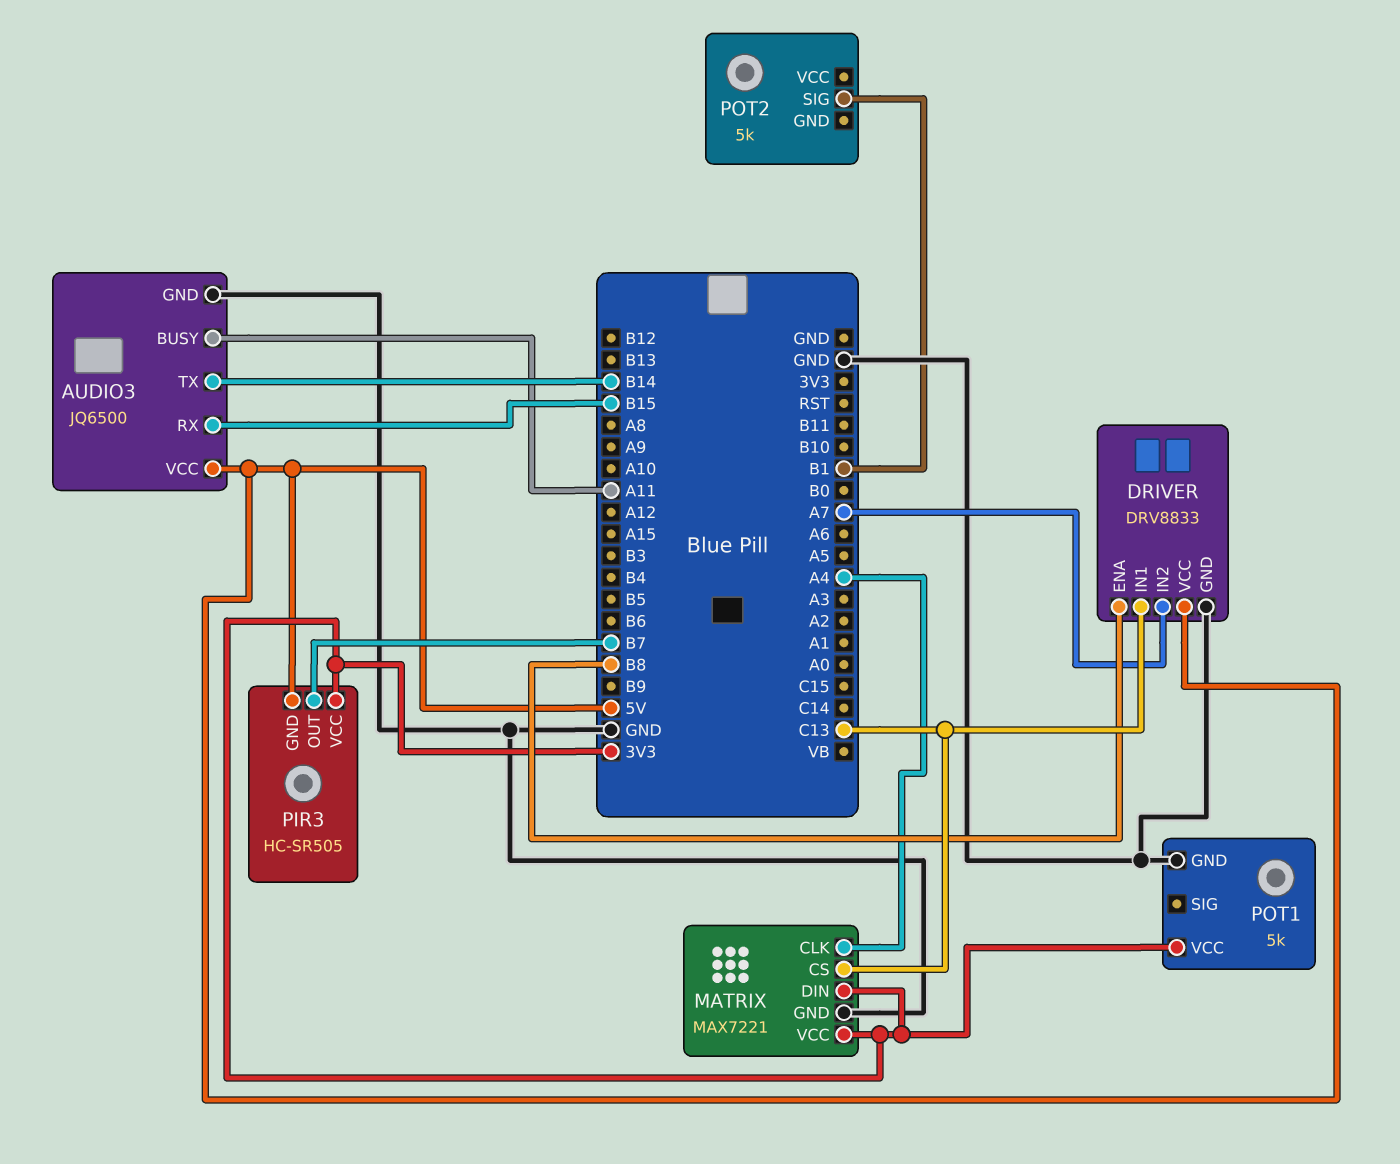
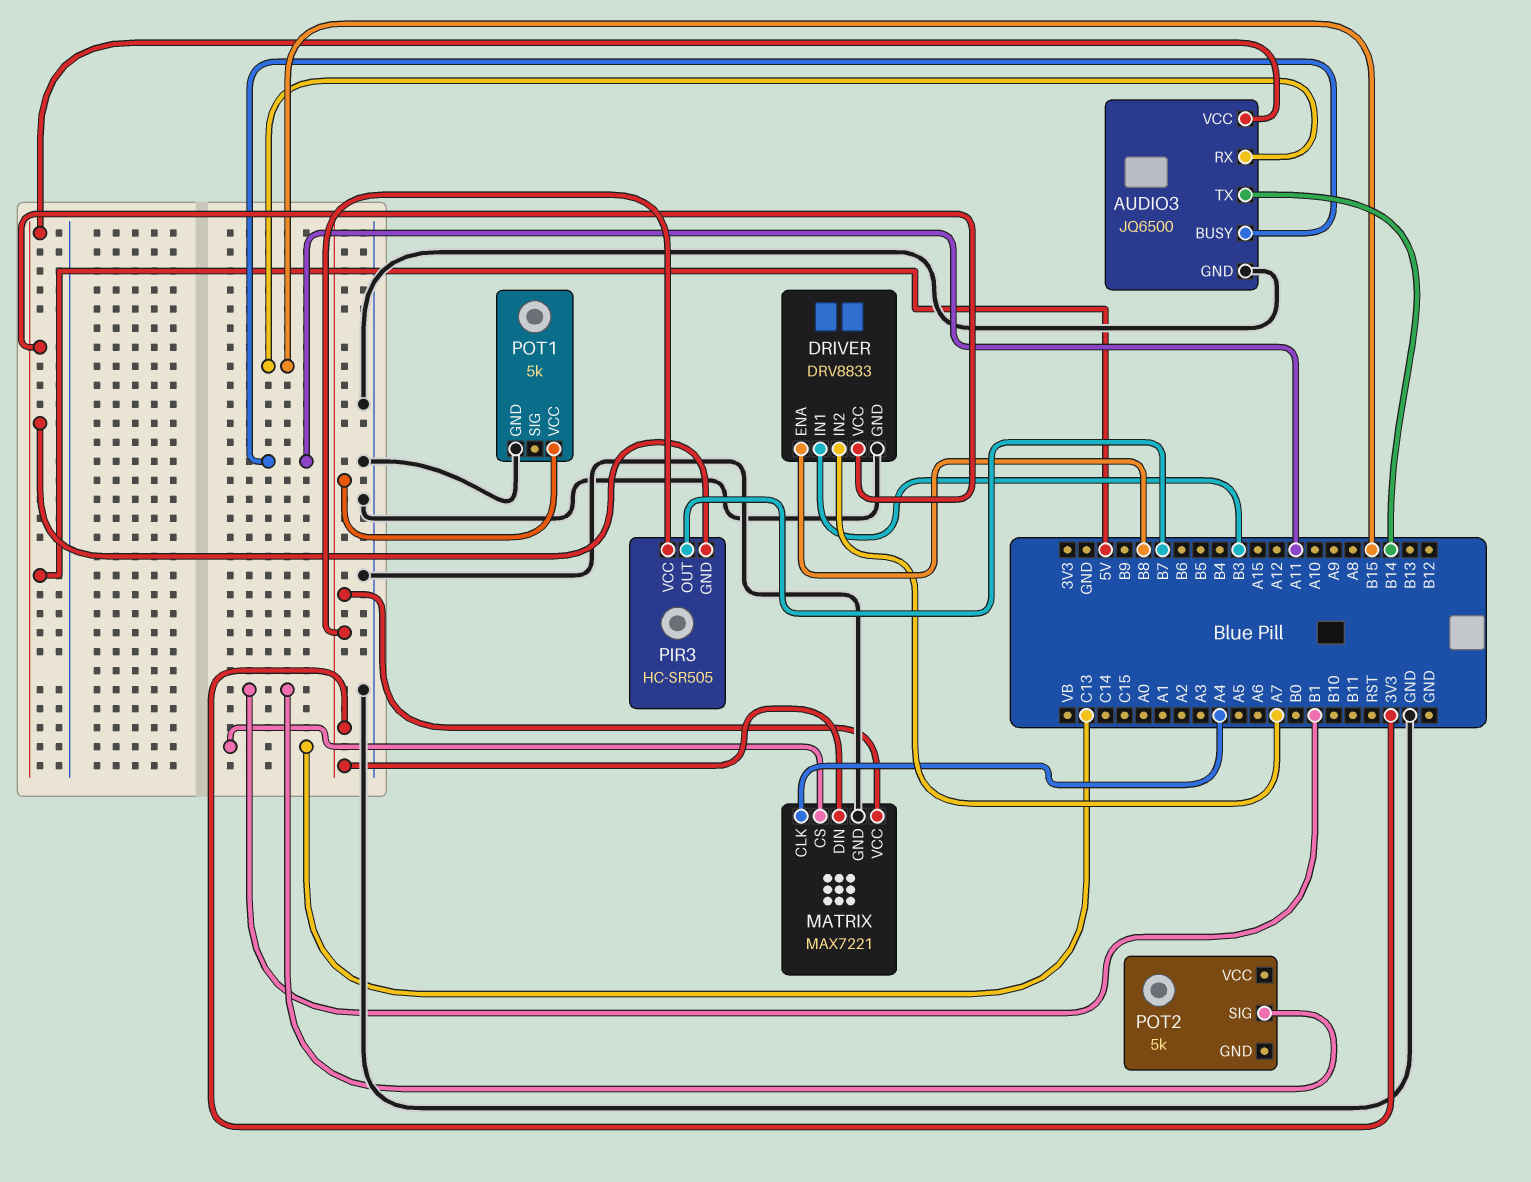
DRIVER pin IN1: C13 -> B3

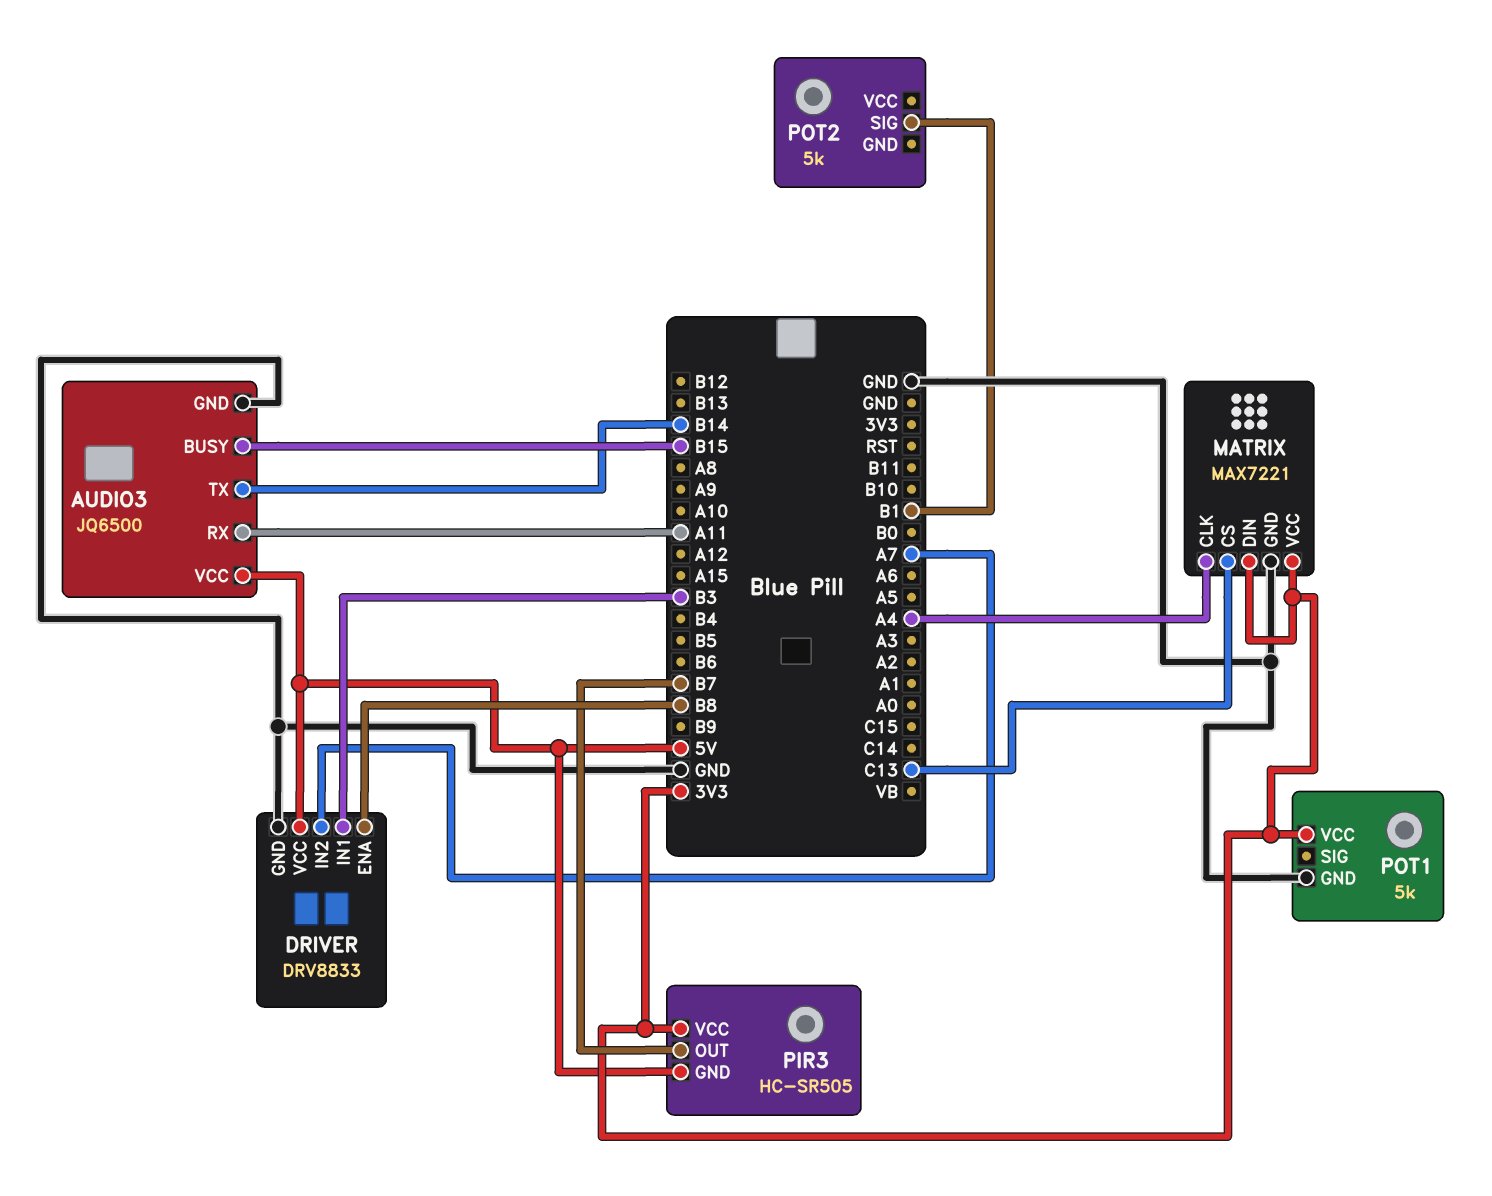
AUDIO3 pin BUSY: A11 -> B15
AUDIO3 pin RX: B15 -> A11

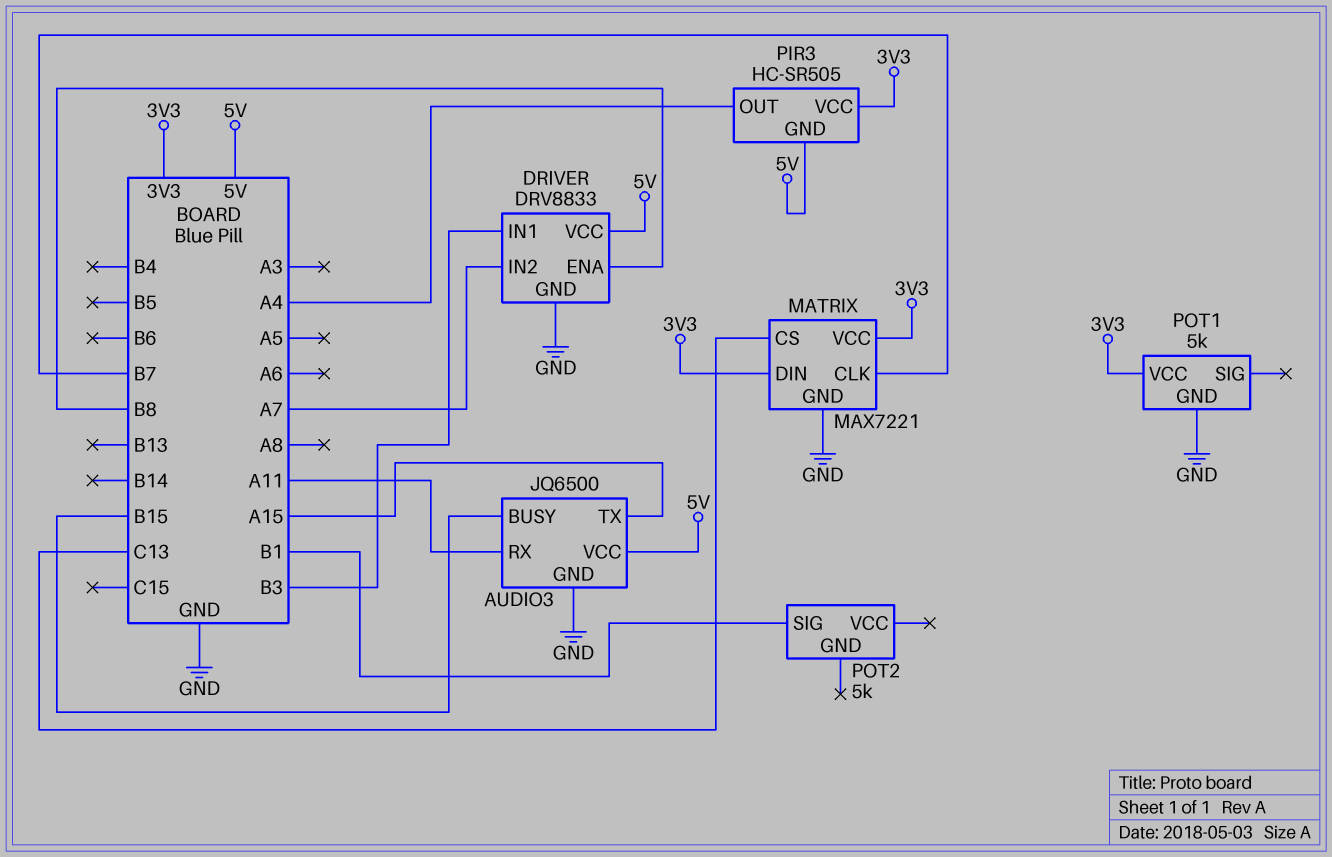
AUDIO3 pin TX: B14 -> A15
MATRIX pin CLK: A4 -> B7
PIR3 pin OUT: B7 -> A4

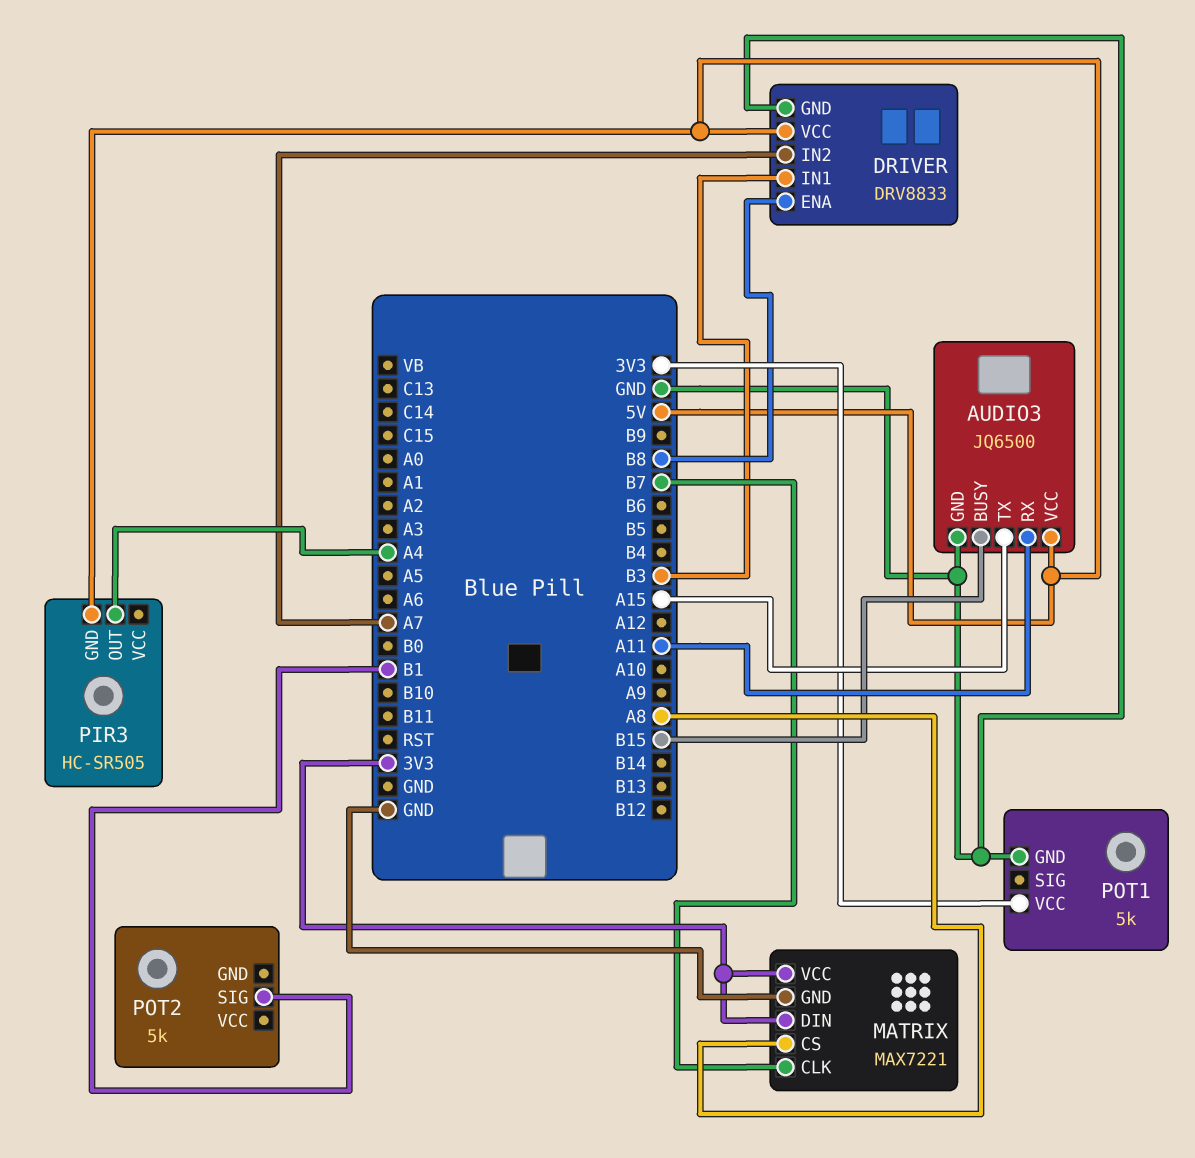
MATRIX pin CS: C13 -> A8
PIR3 pin VCC: 3V3 -> none

